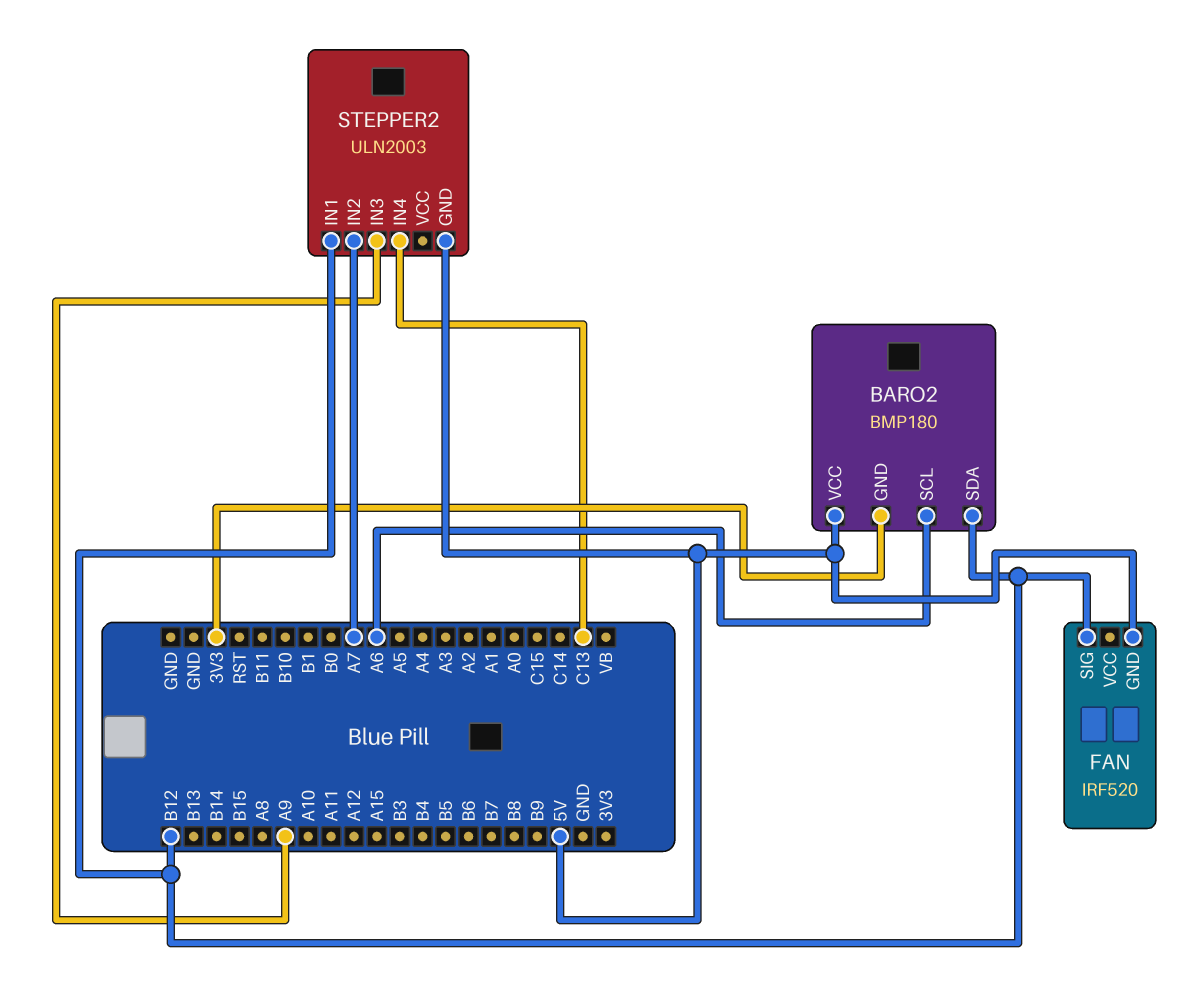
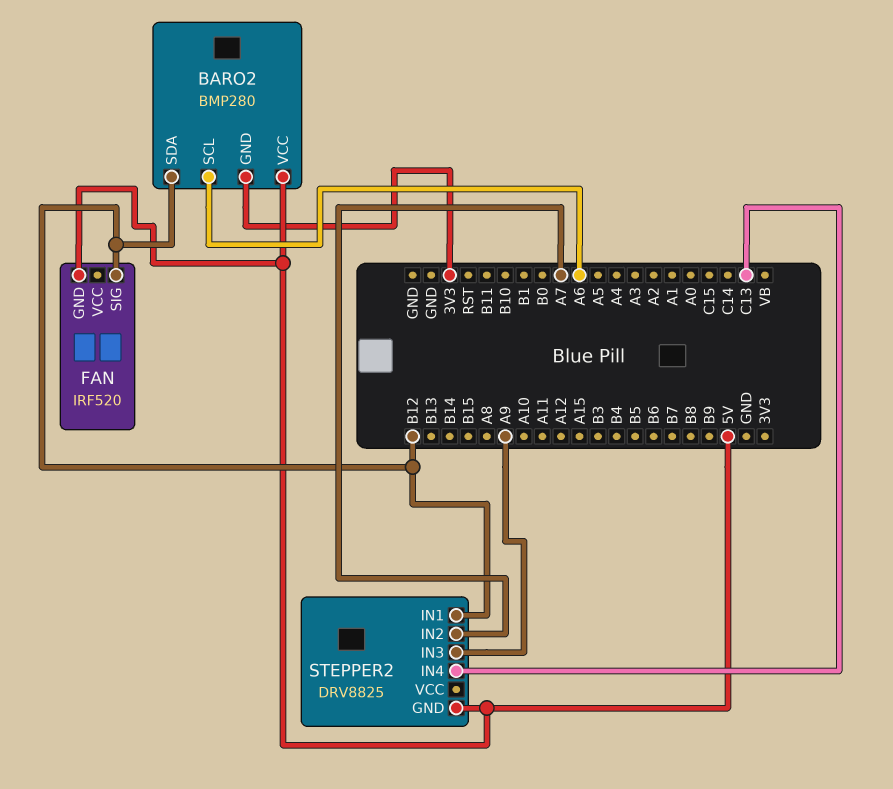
BARO2: BMP180 -> BMP280
STEPPER2: ULN2003 -> DRV8825

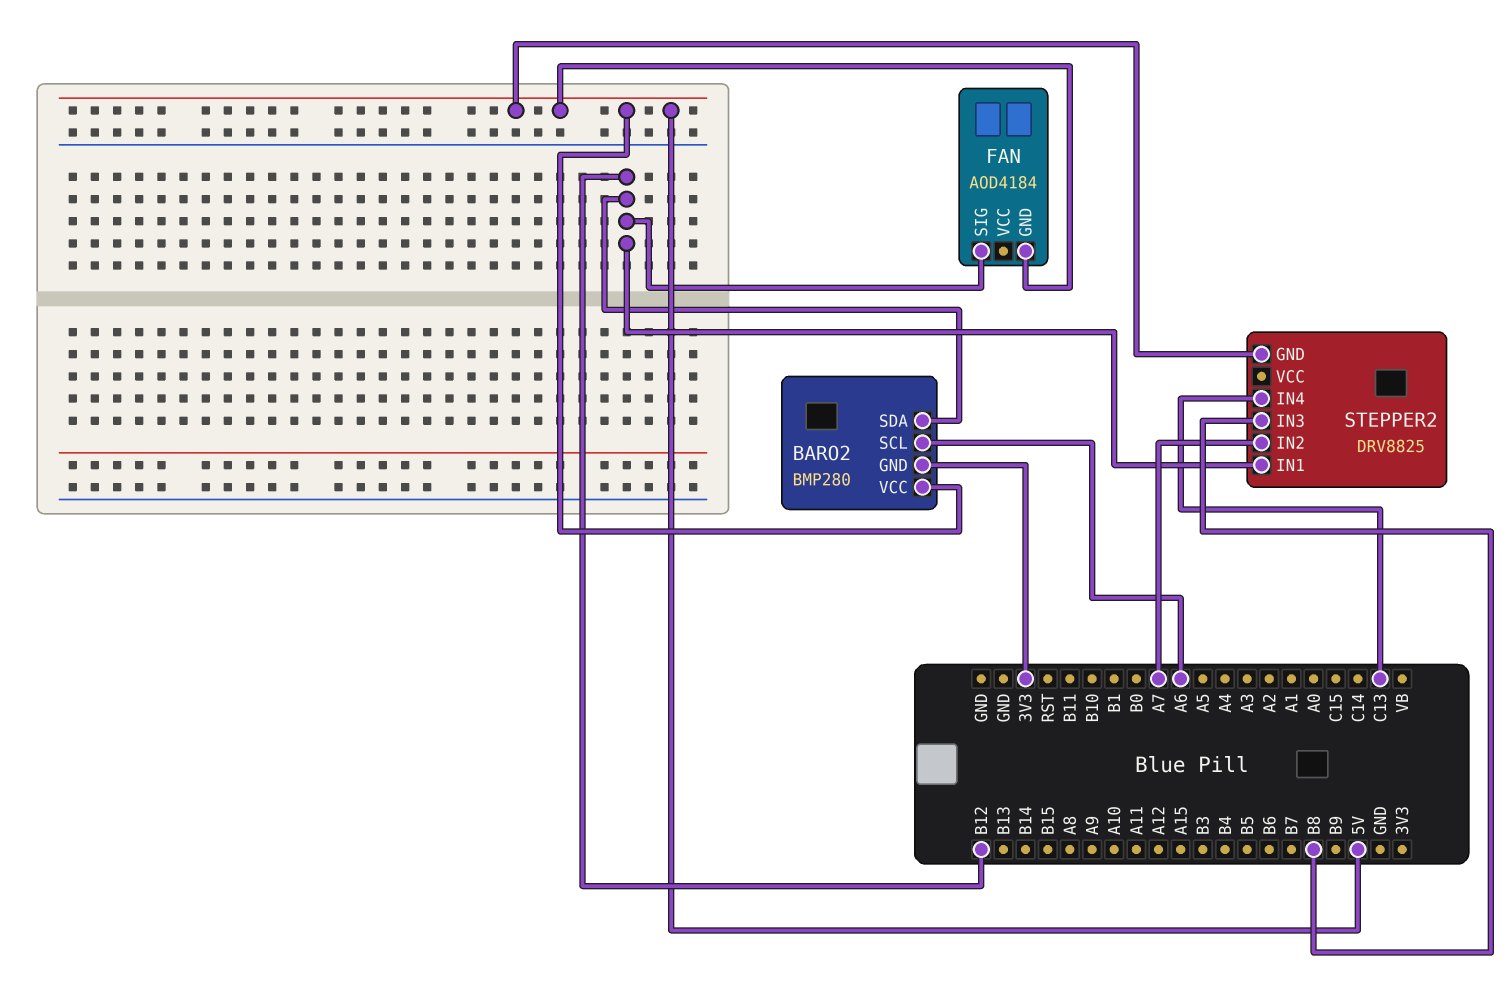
FAN: IRF520 -> AOD4184
STEPPER2 pin IN3: A9 -> B8

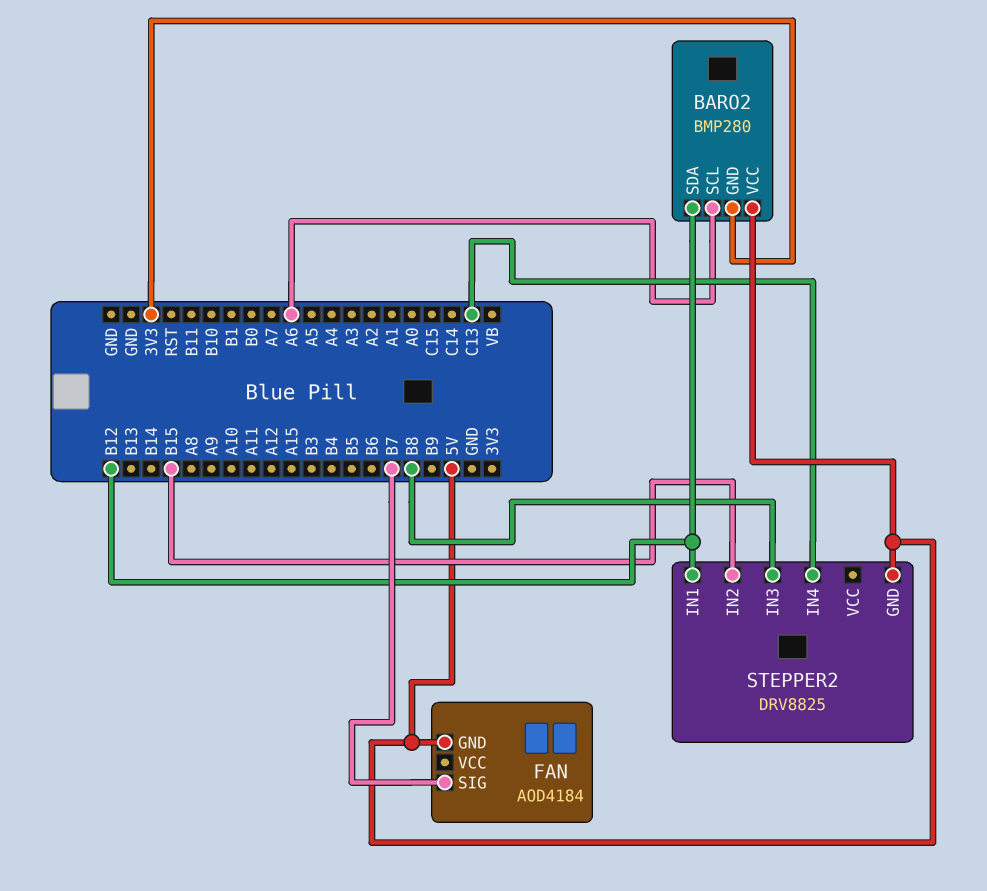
FAN pin SIG: B12 -> B7
STEPPER2 pin IN2: A7 -> B15

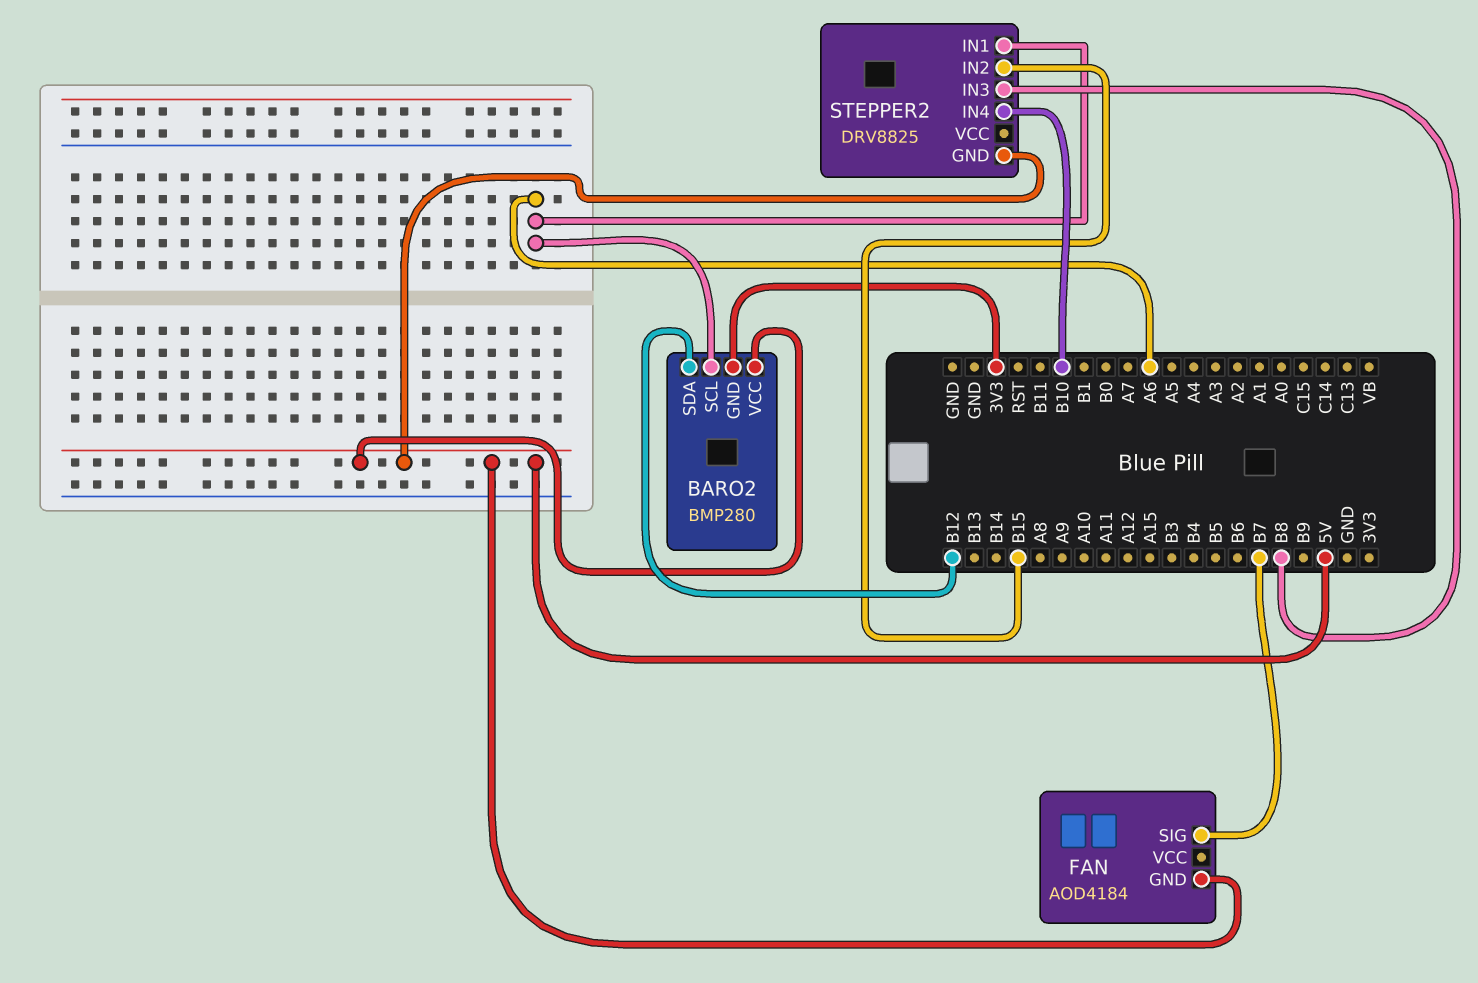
STEPPER2 pin IN1: B12 -> A6
STEPPER2 pin IN4: C13 -> B10

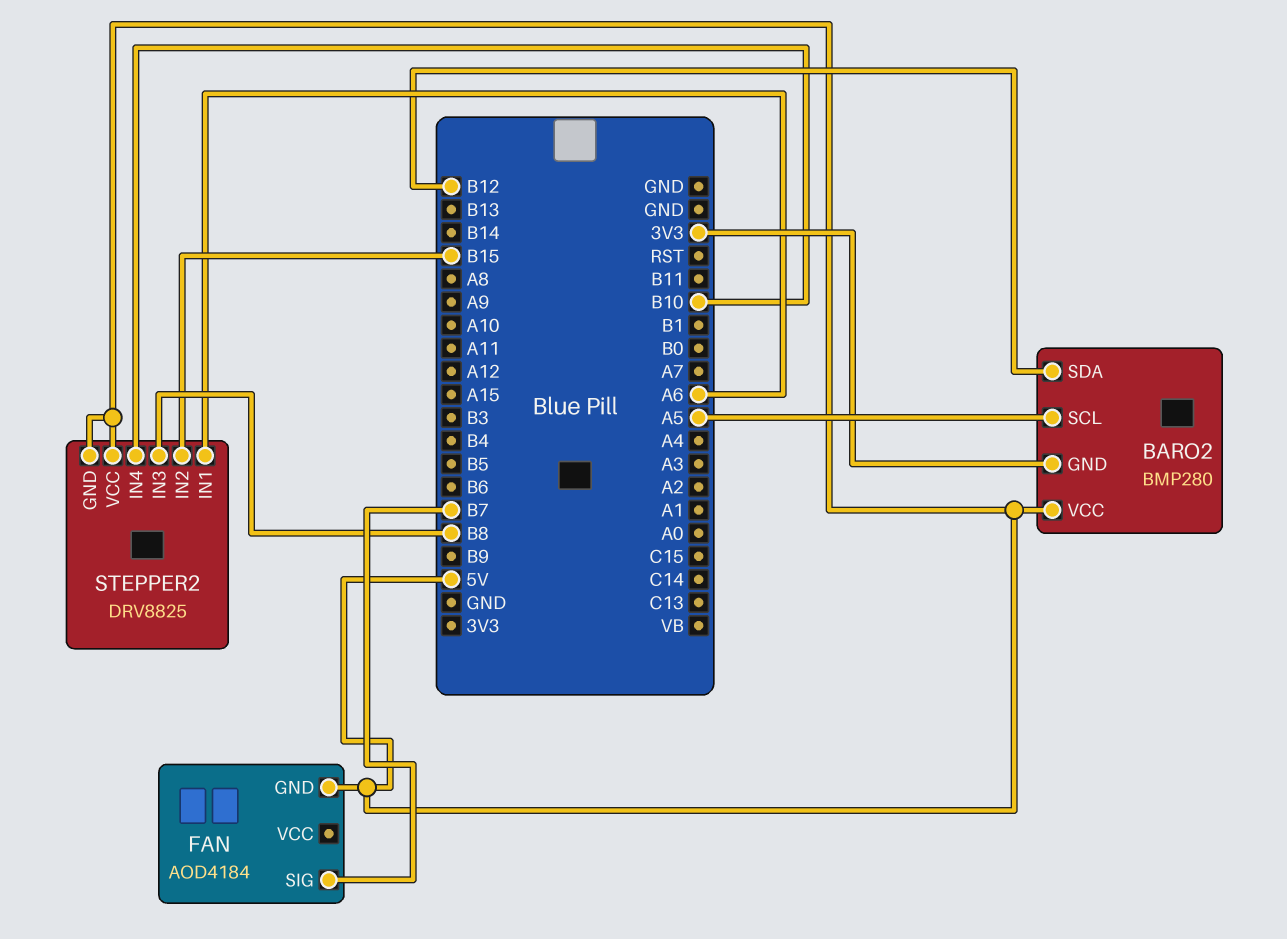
BARO2 pin SCL: A6 -> A5
STEPPER2 pin VCC: none -> 5V

